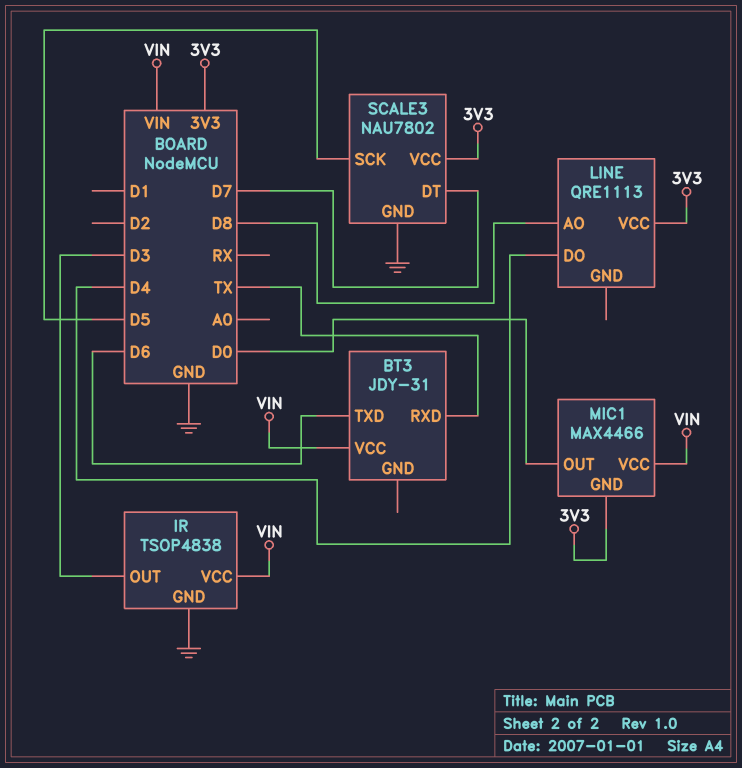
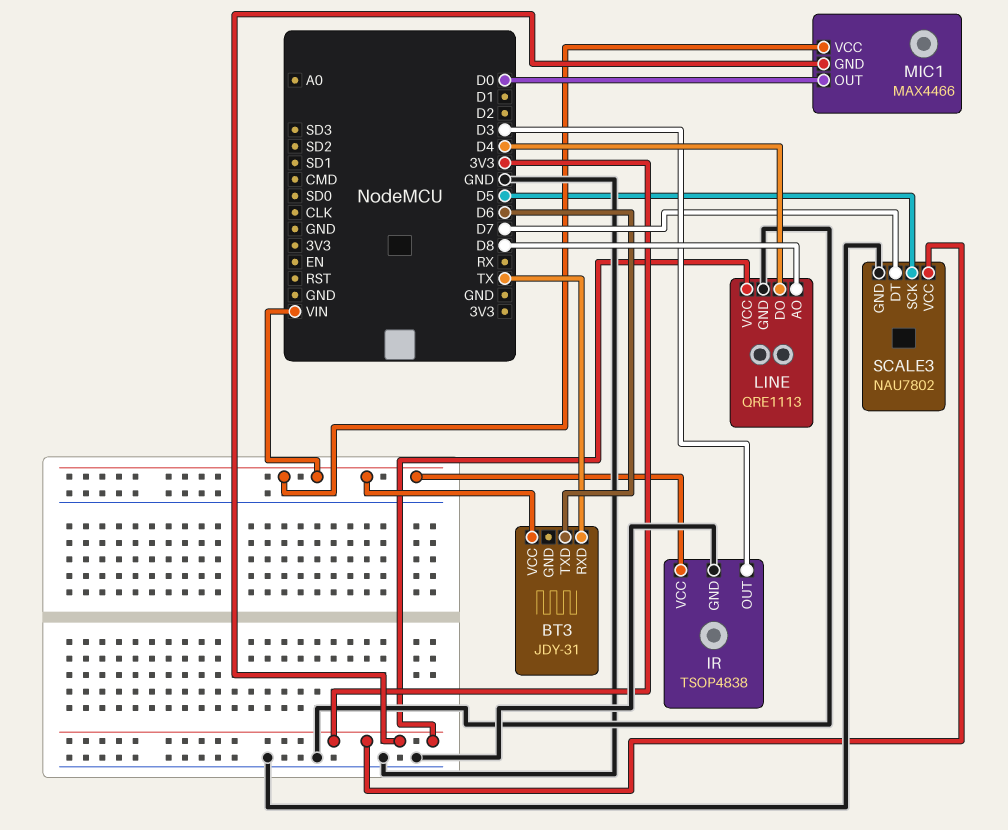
LINE pin GND: none -> GND

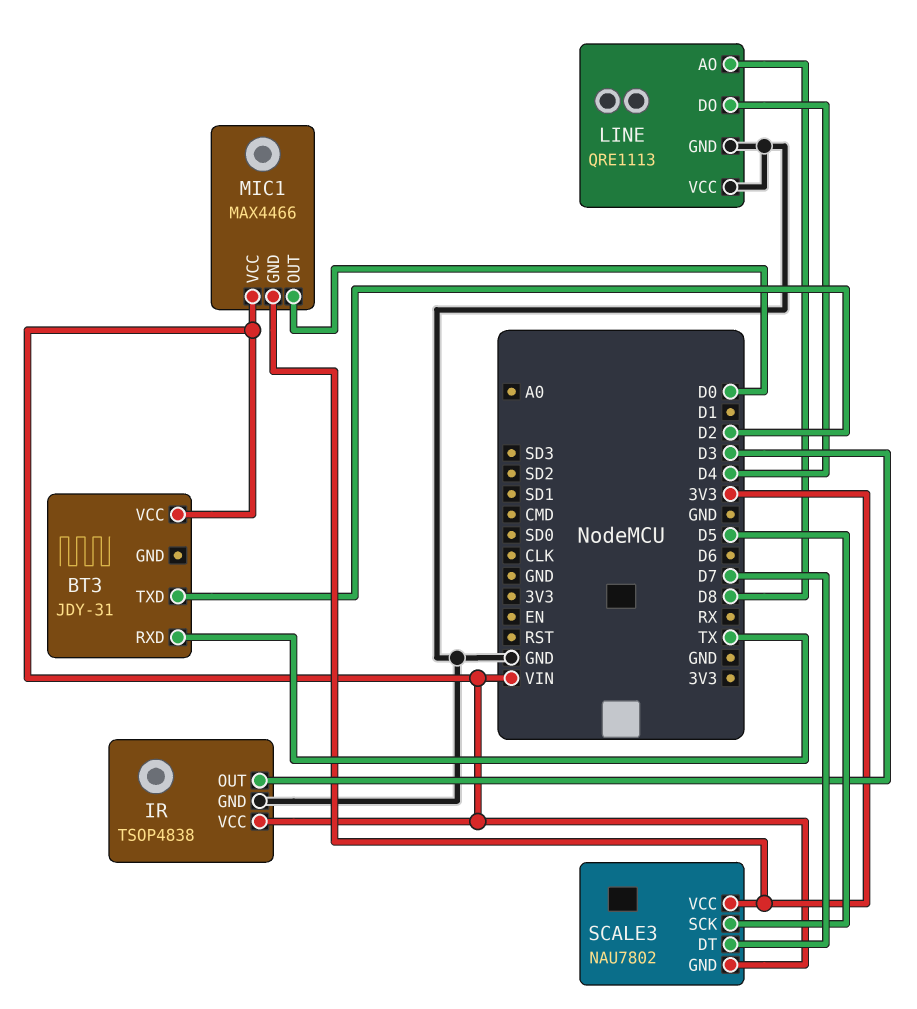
BT3 pin TXD: D6 -> D2
LINE pin VCC: 3V3 -> GND
SCALE3 pin GND: GND -> VIN

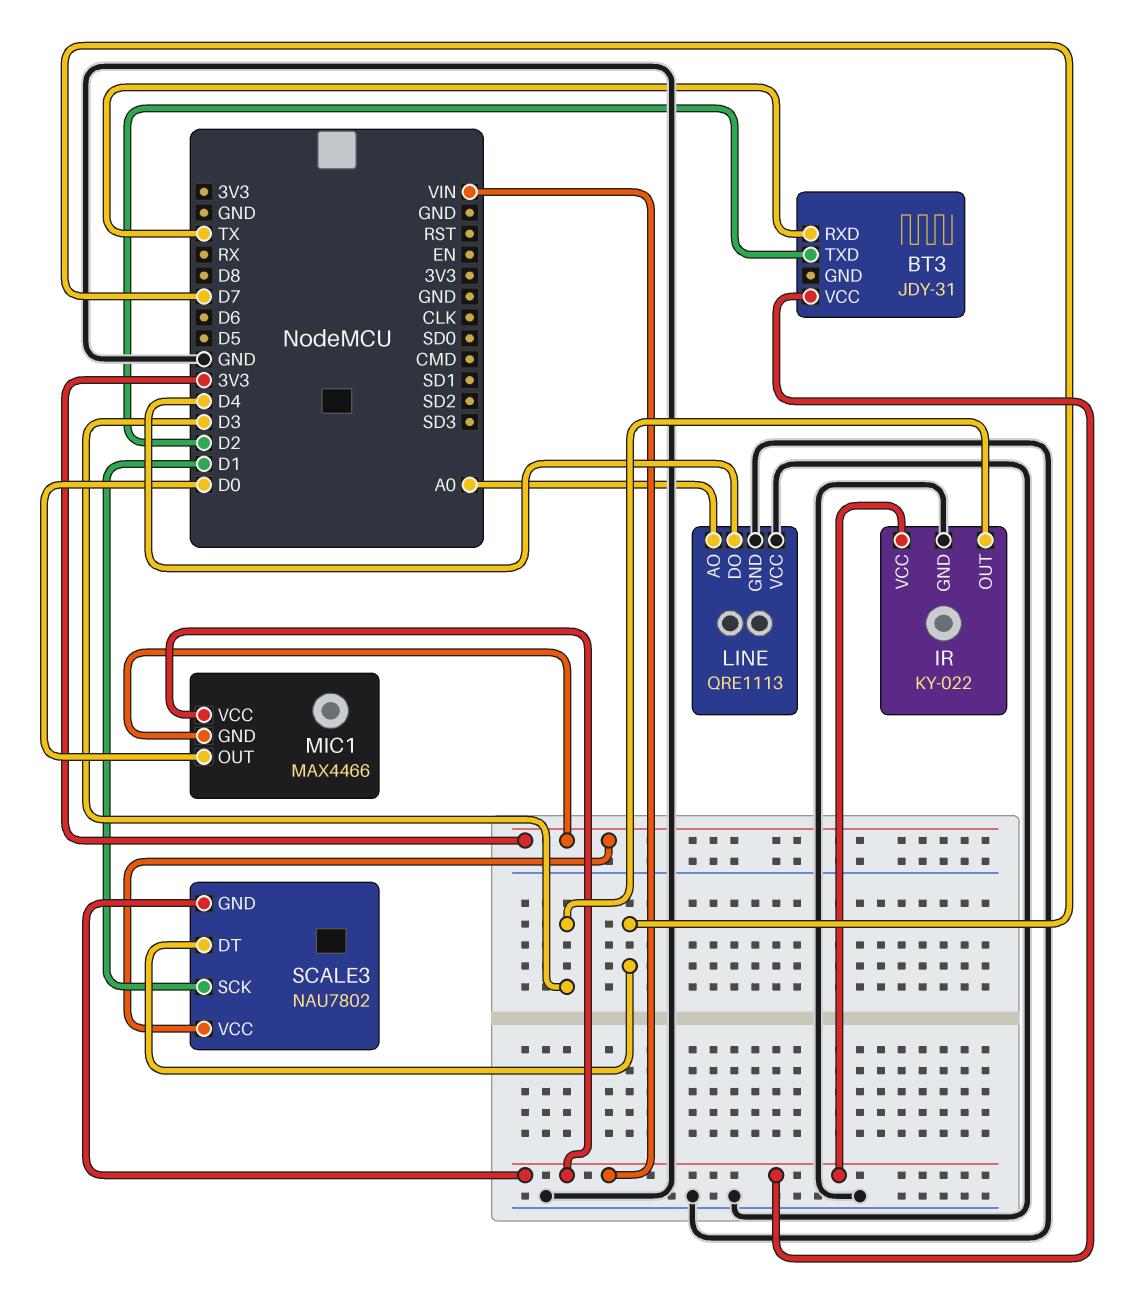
IR: TSOP4838 -> KY-022
LINE pin AO: D8 -> A0
SCALE3 pin SCK: D5 -> D1

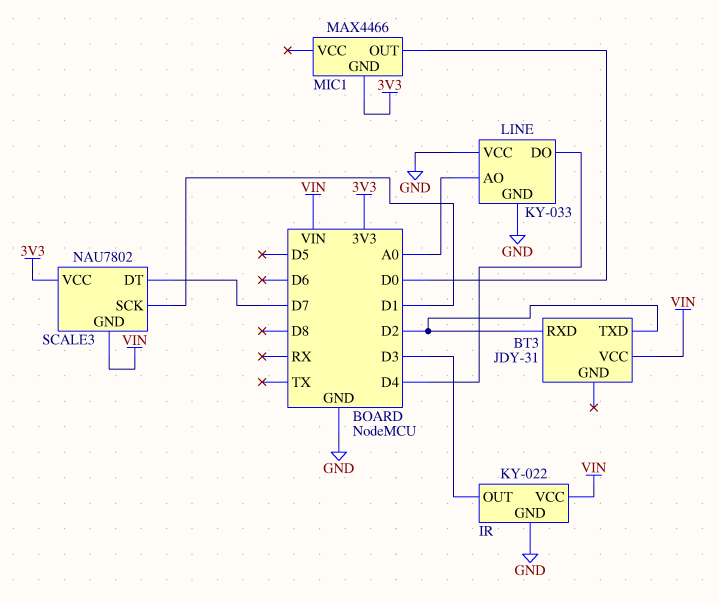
BT3 pin RXD: TX -> D2
LINE: QRE1113 -> KY-033
MIC1 pin VCC: VIN -> none

